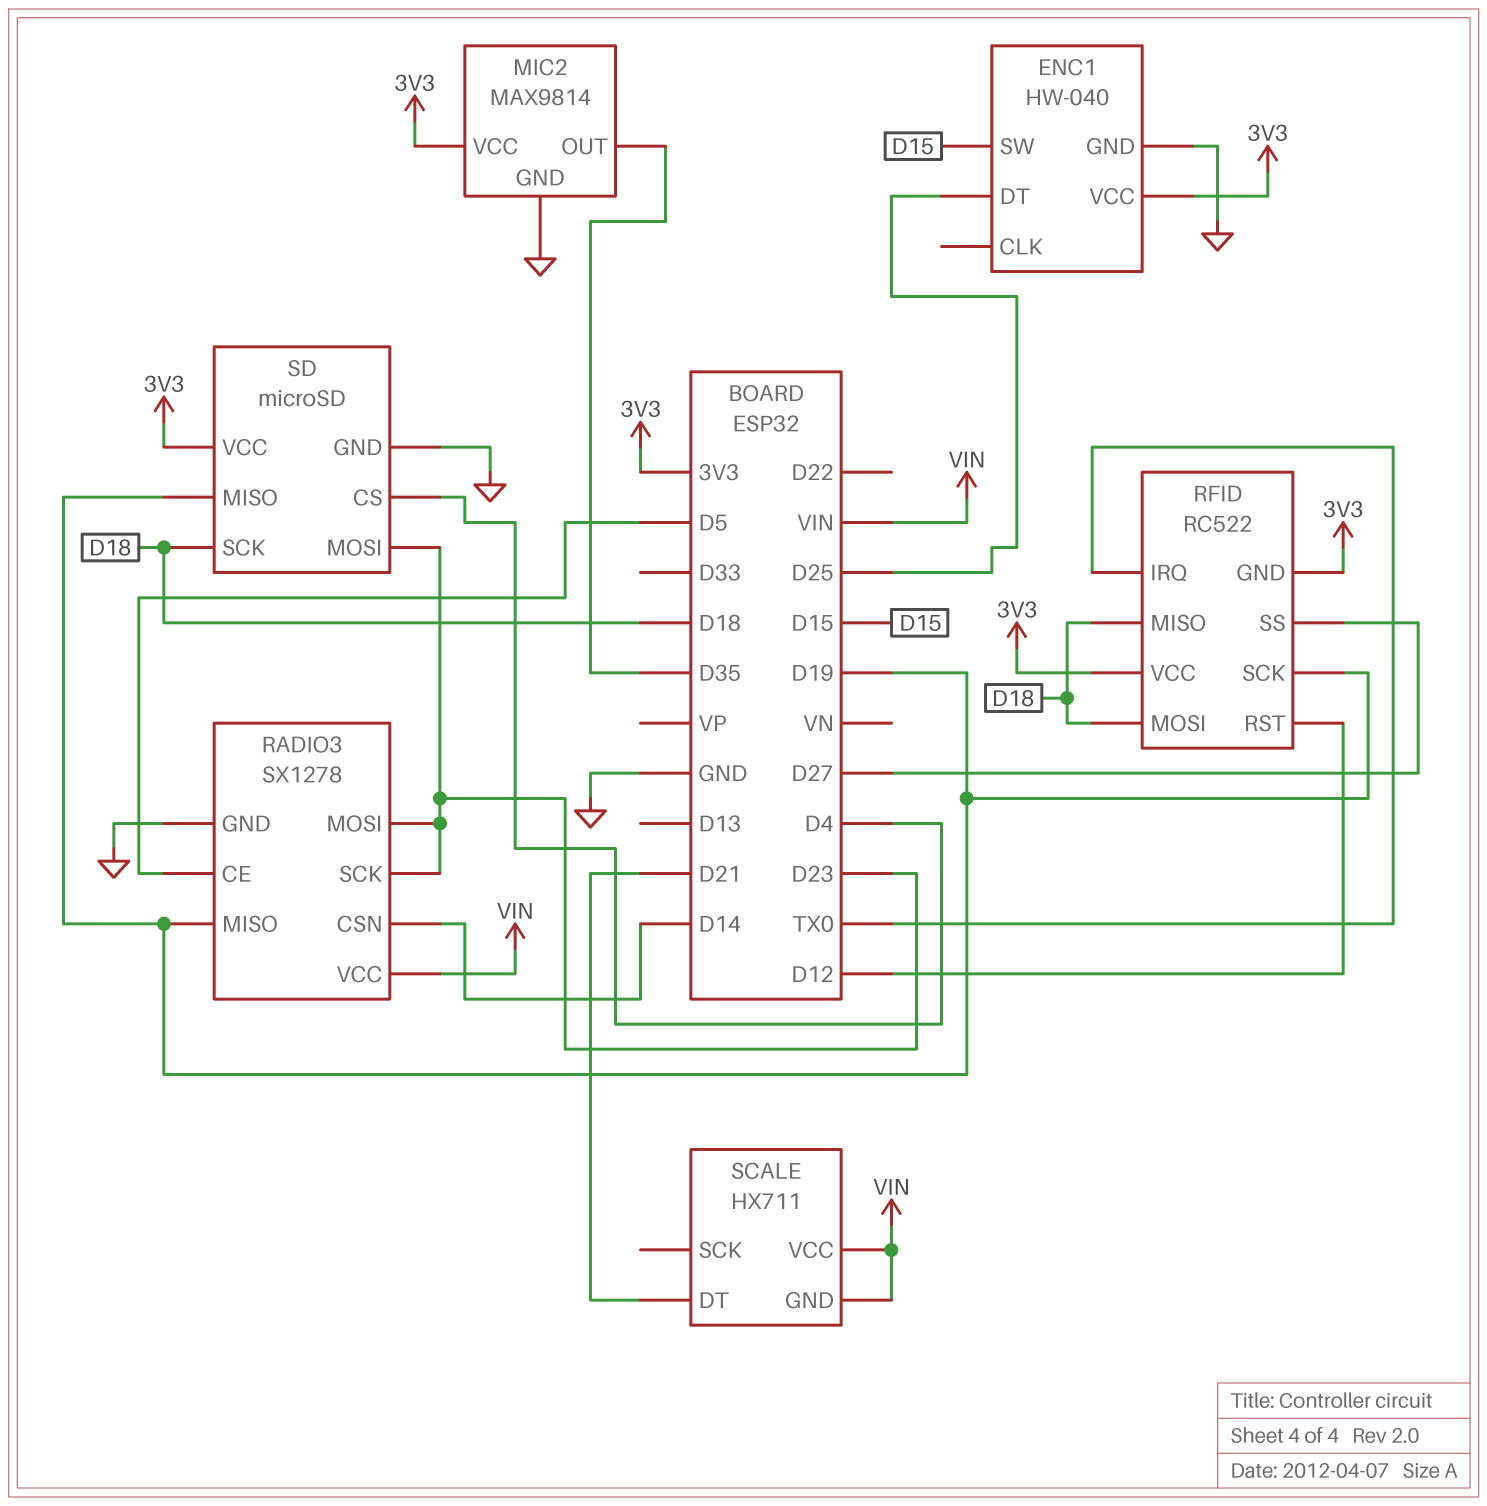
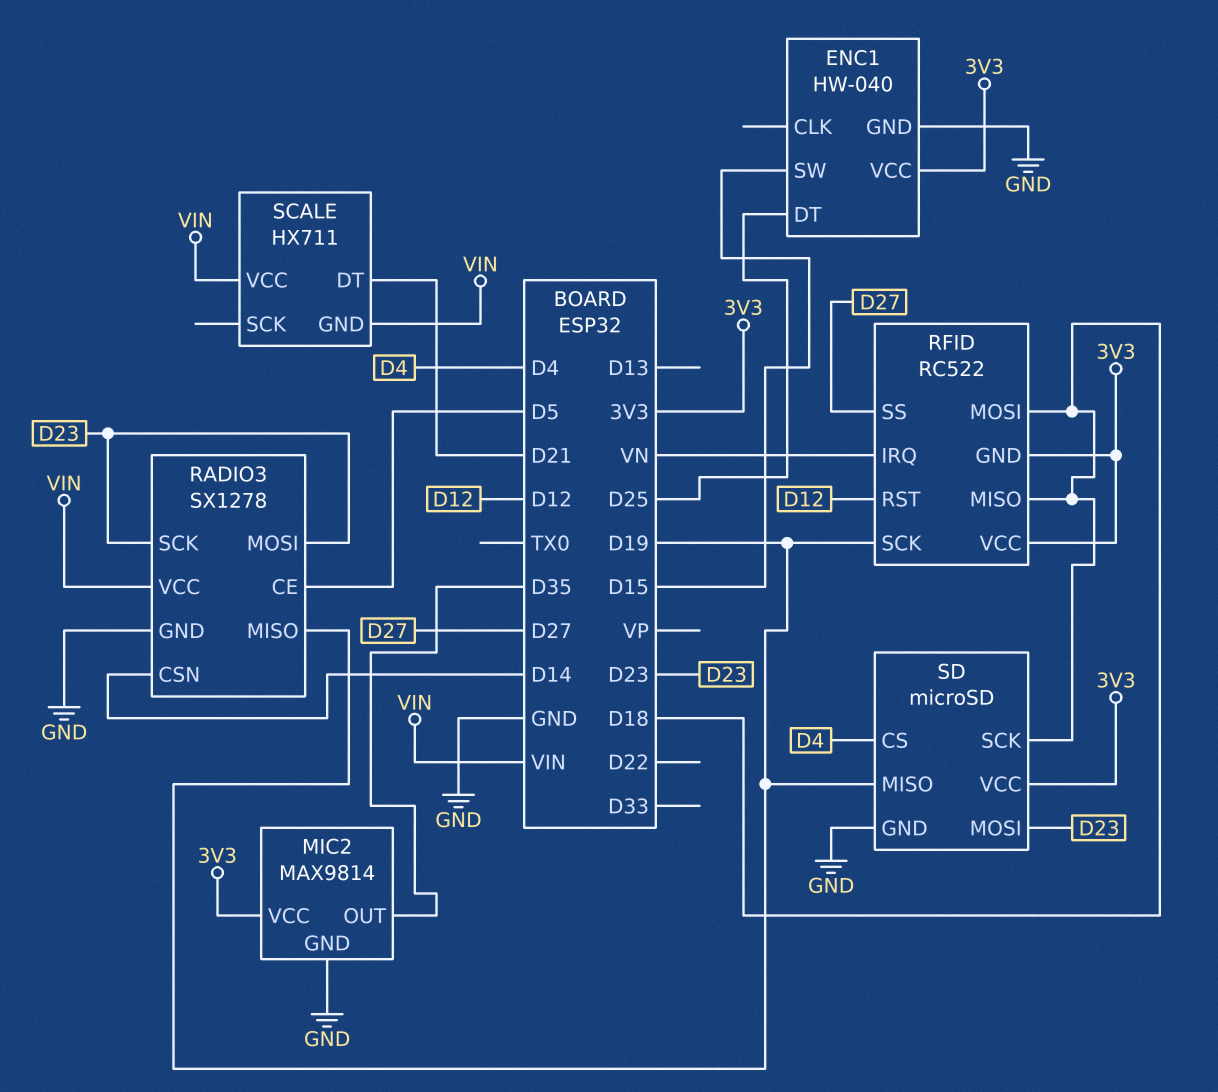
RFID pin IRQ: TX0 -> VN

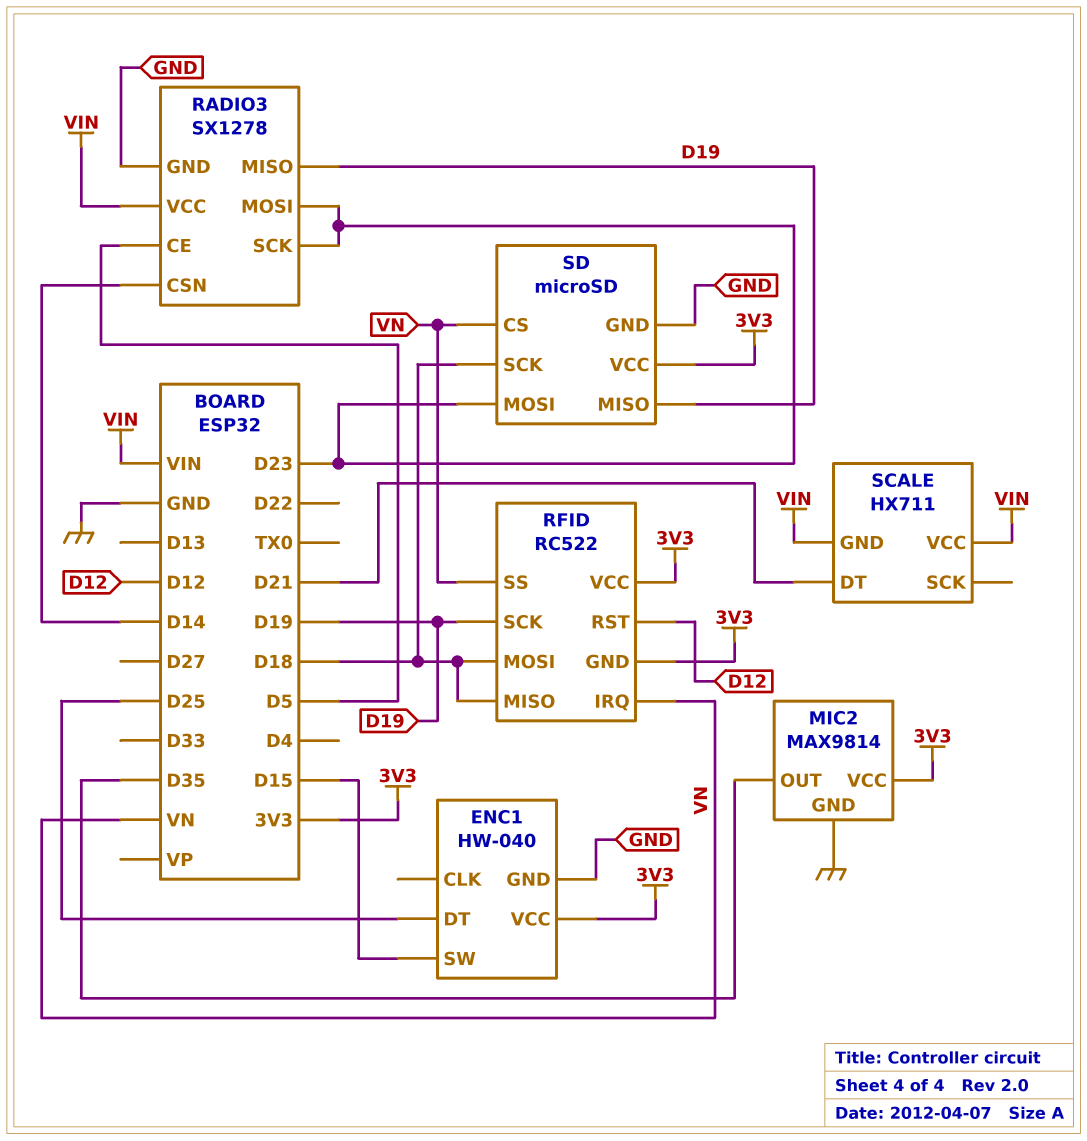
RFID pin SS: D27 -> VN
SD pin CS: D4 -> VN

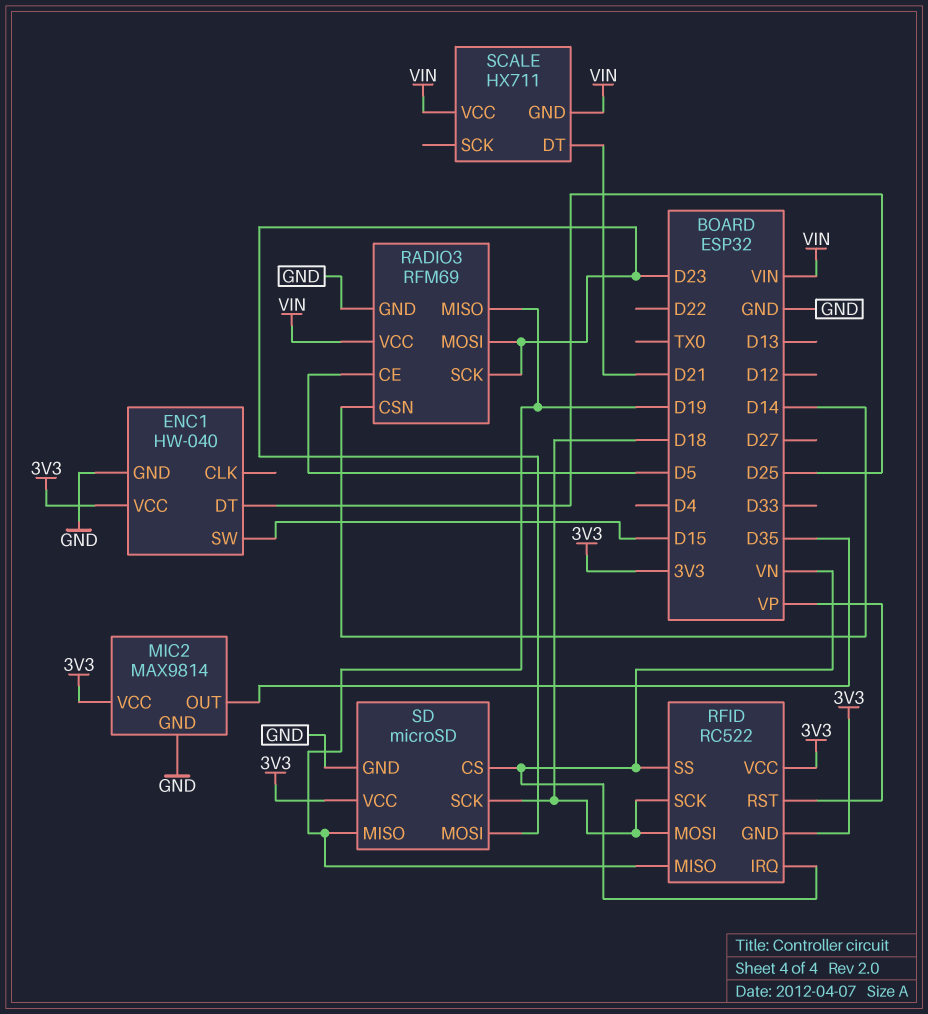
RADIO3: SX1278 -> RFM69
RFID pin MISO: D18 -> D19
RFID pin RST: D12 -> VP
RFID pin SCK: D19 -> D18

